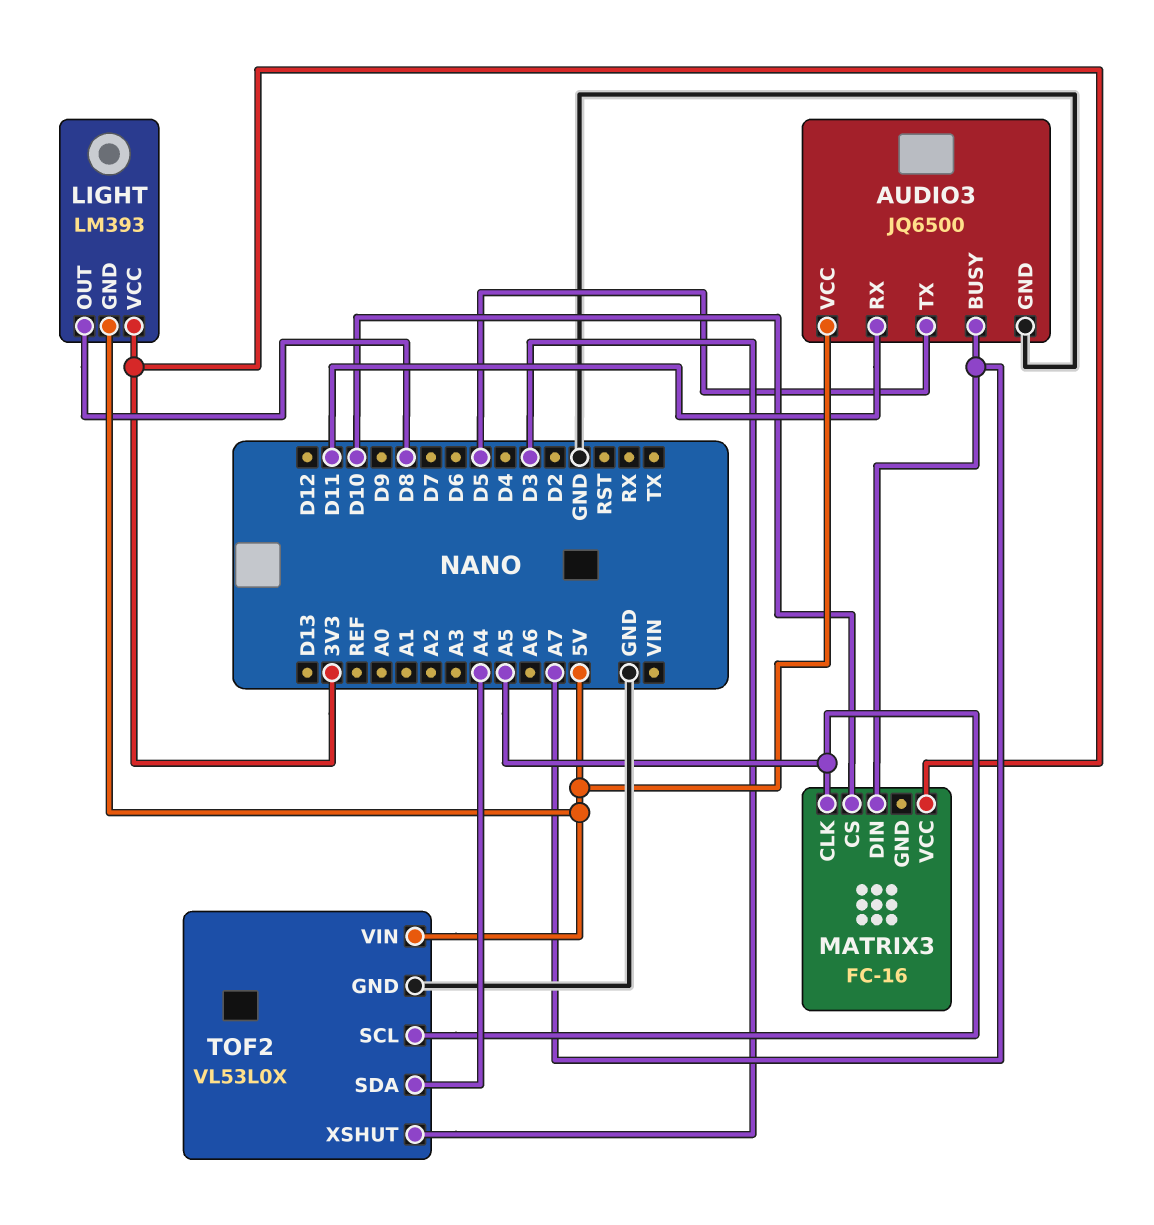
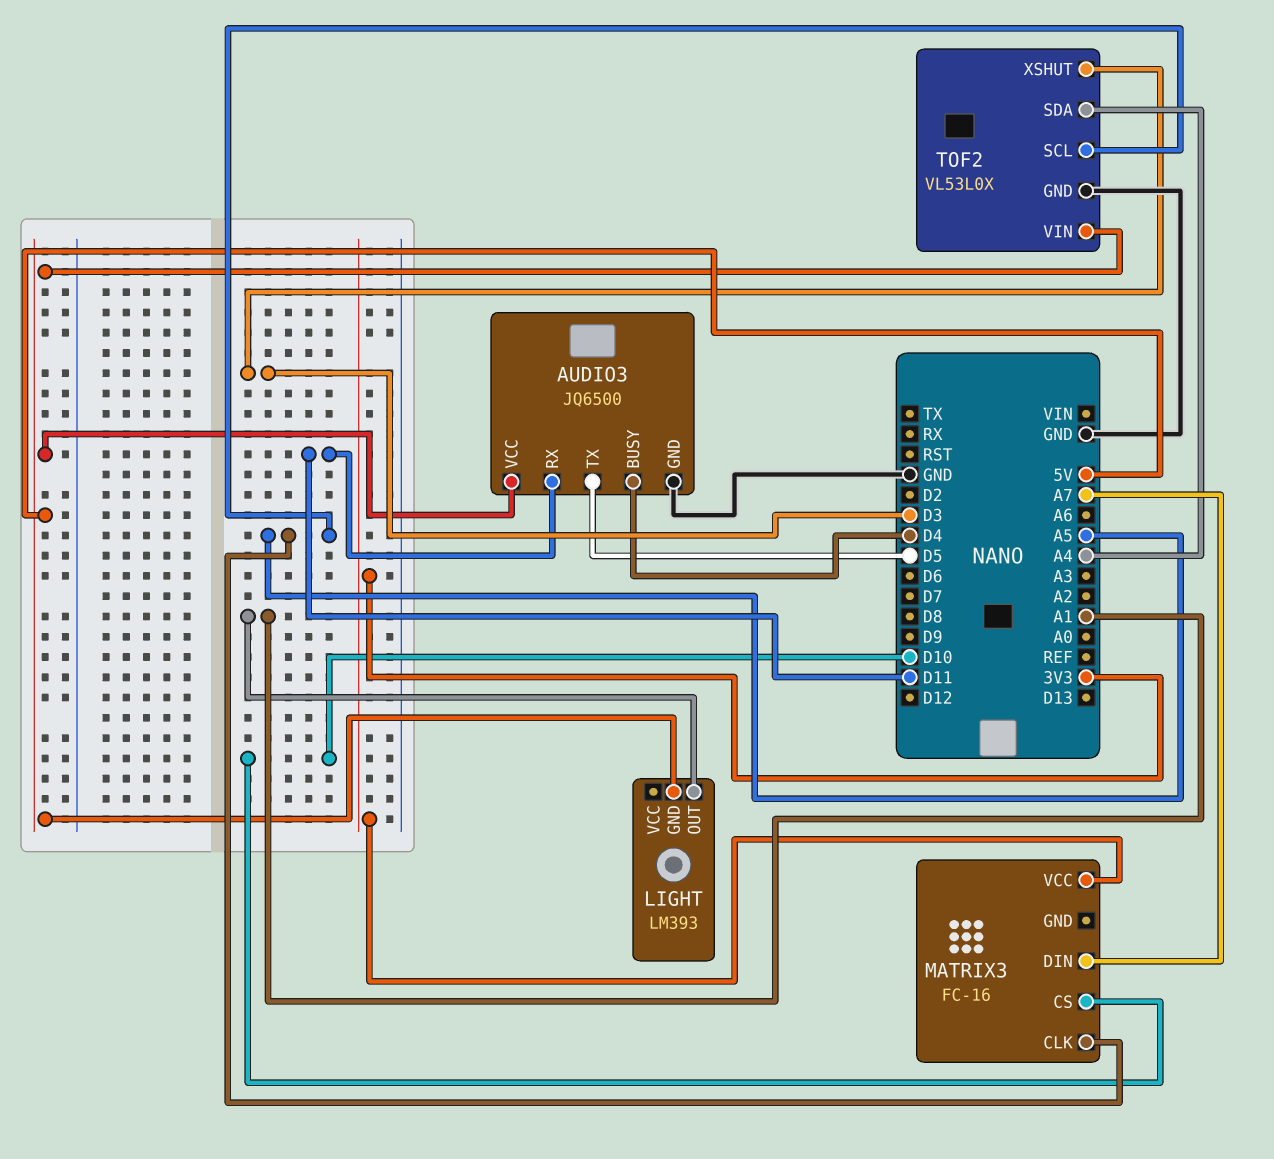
AUDIO3 pin BUSY: A7 -> D4
LIGHT pin OUT: D8 -> A1
LIGHT pin VCC: 3V3 -> none

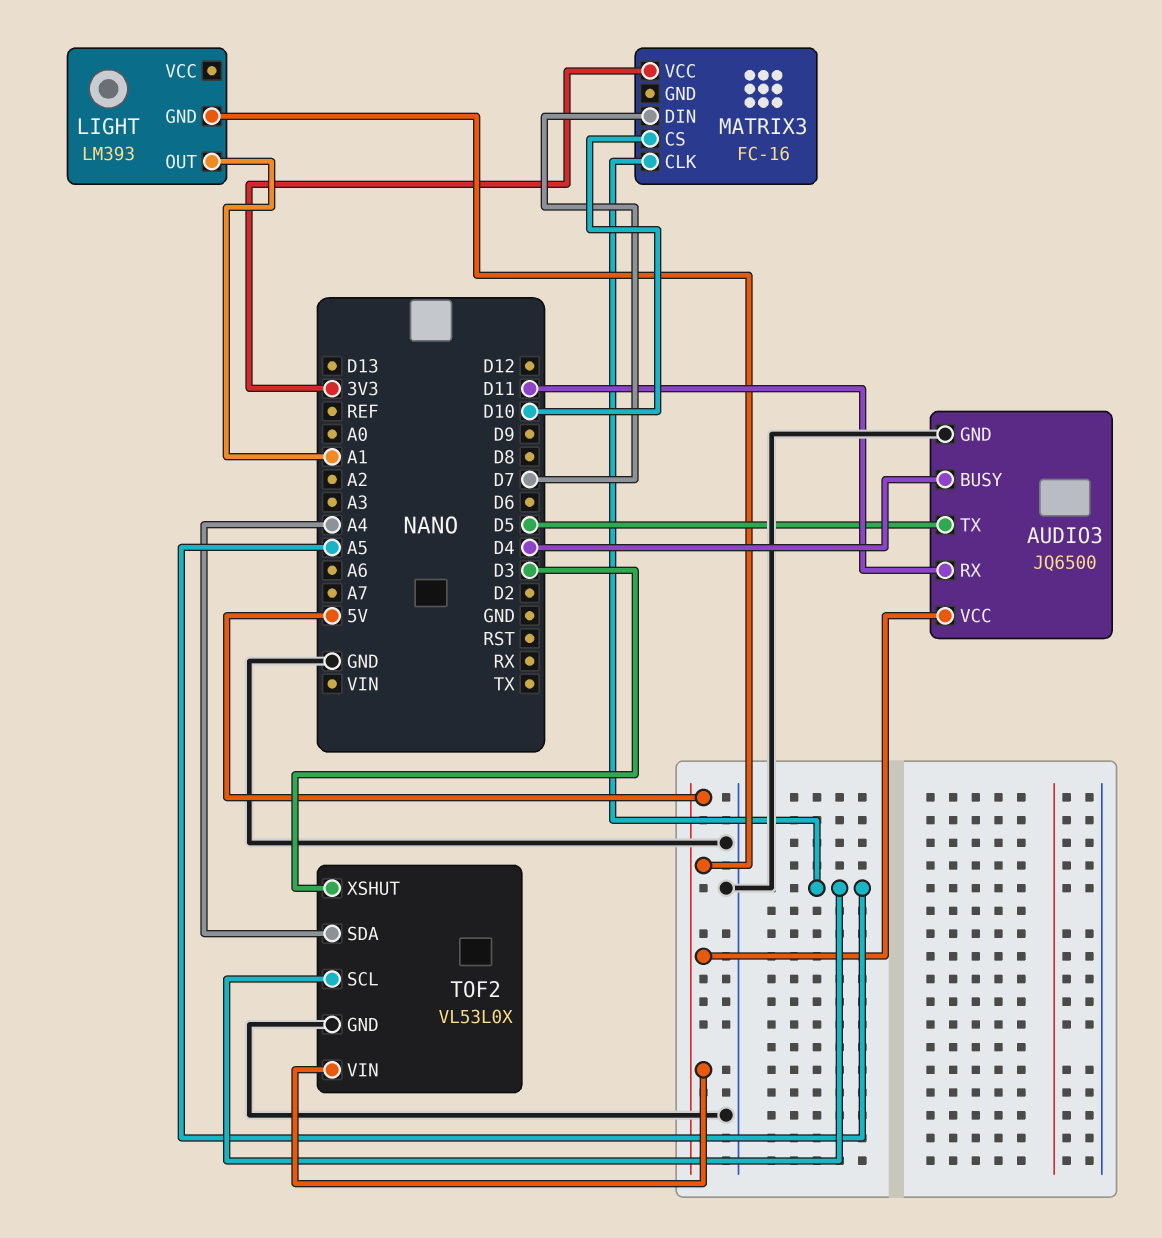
MATRIX3 pin DIN: A7 -> D7

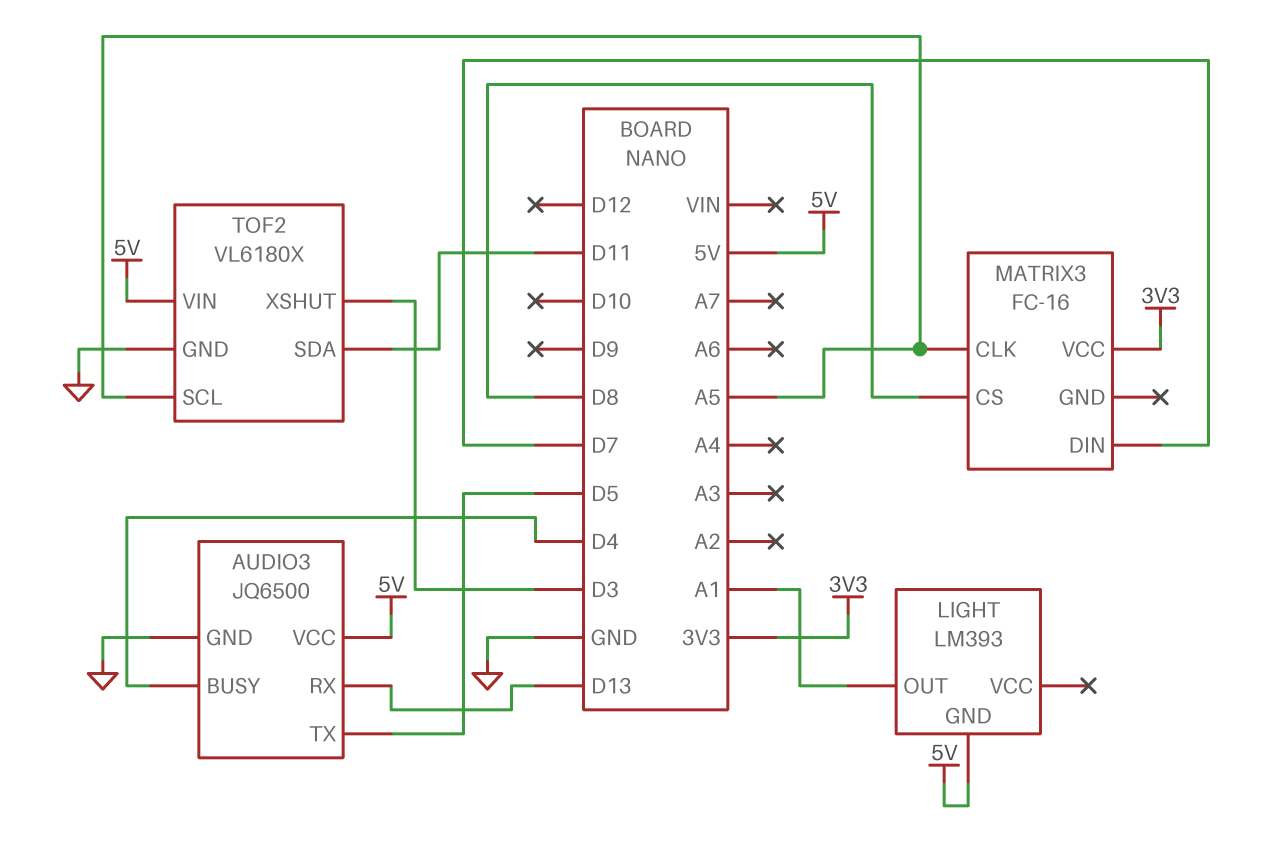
AUDIO3 pin RX: D11 -> D13
MATRIX3 pin CS: D10 -> D8
TOF2: VL53L0X -> VL6180X
TOF2 pin SDA: A4 -> D11

